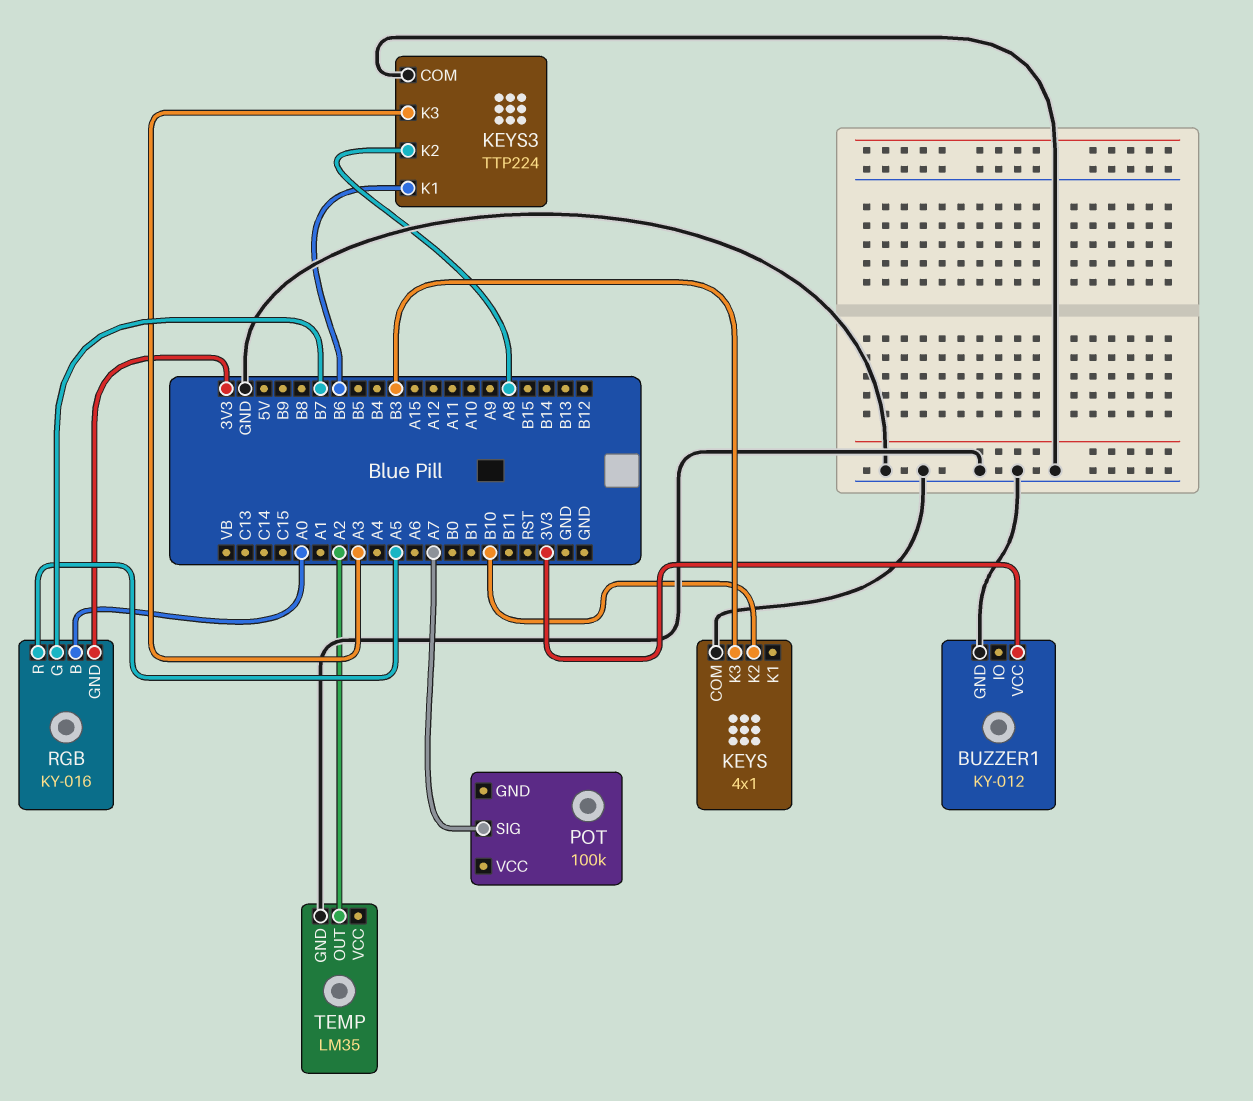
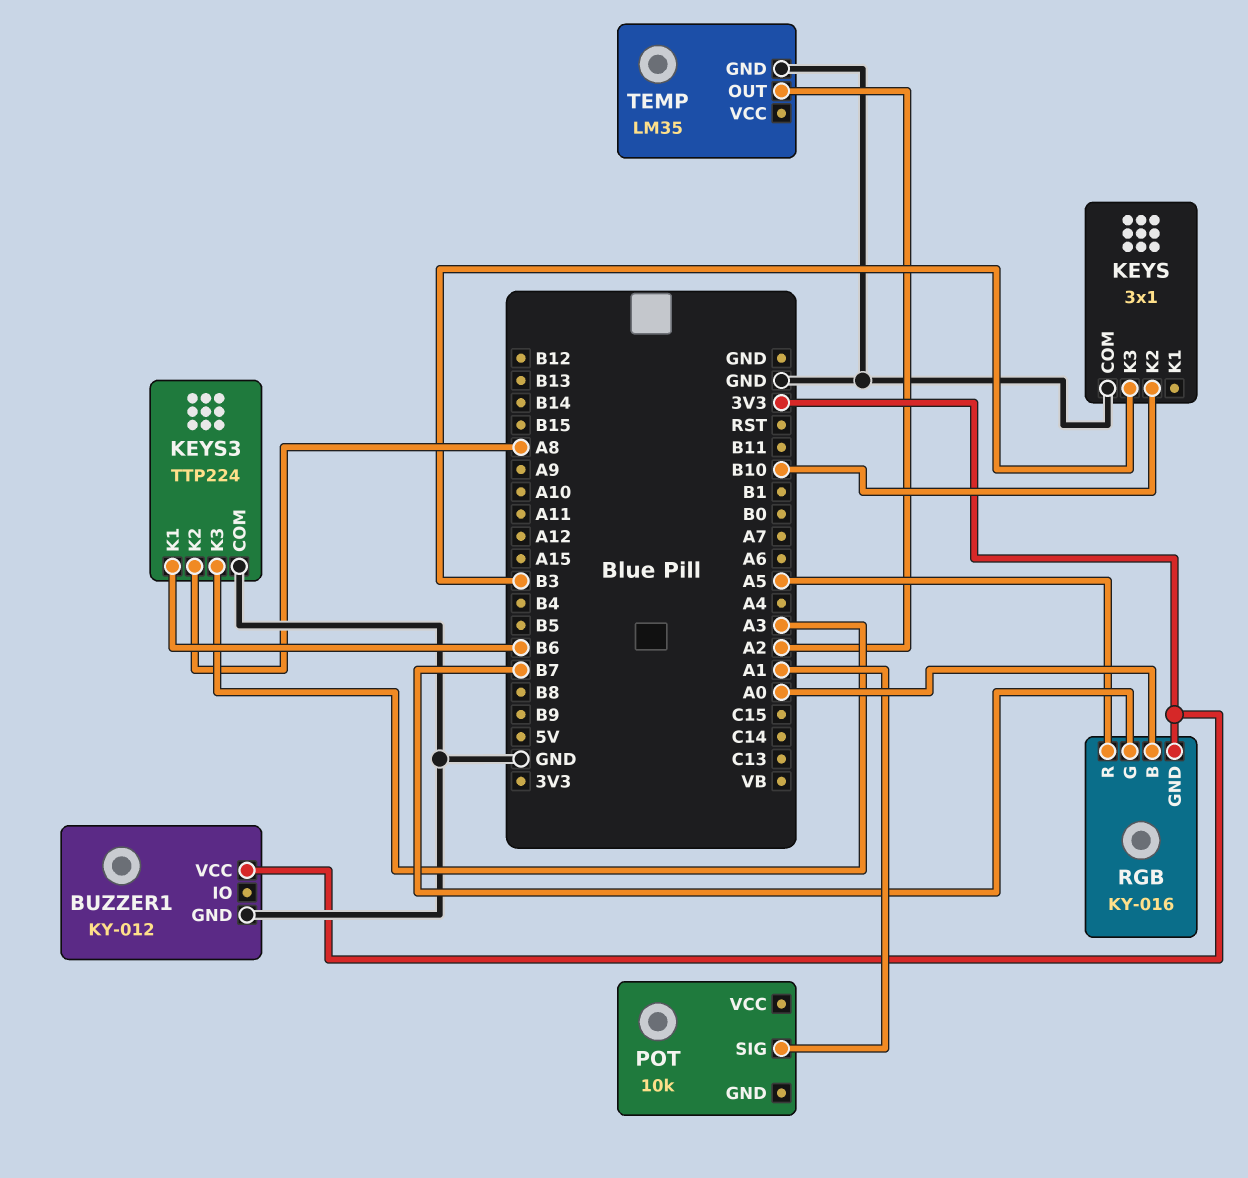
KEYS: 4x1 -> 3x1
POT: 100k -> 10k
POT pin SIG: A7 -> A1

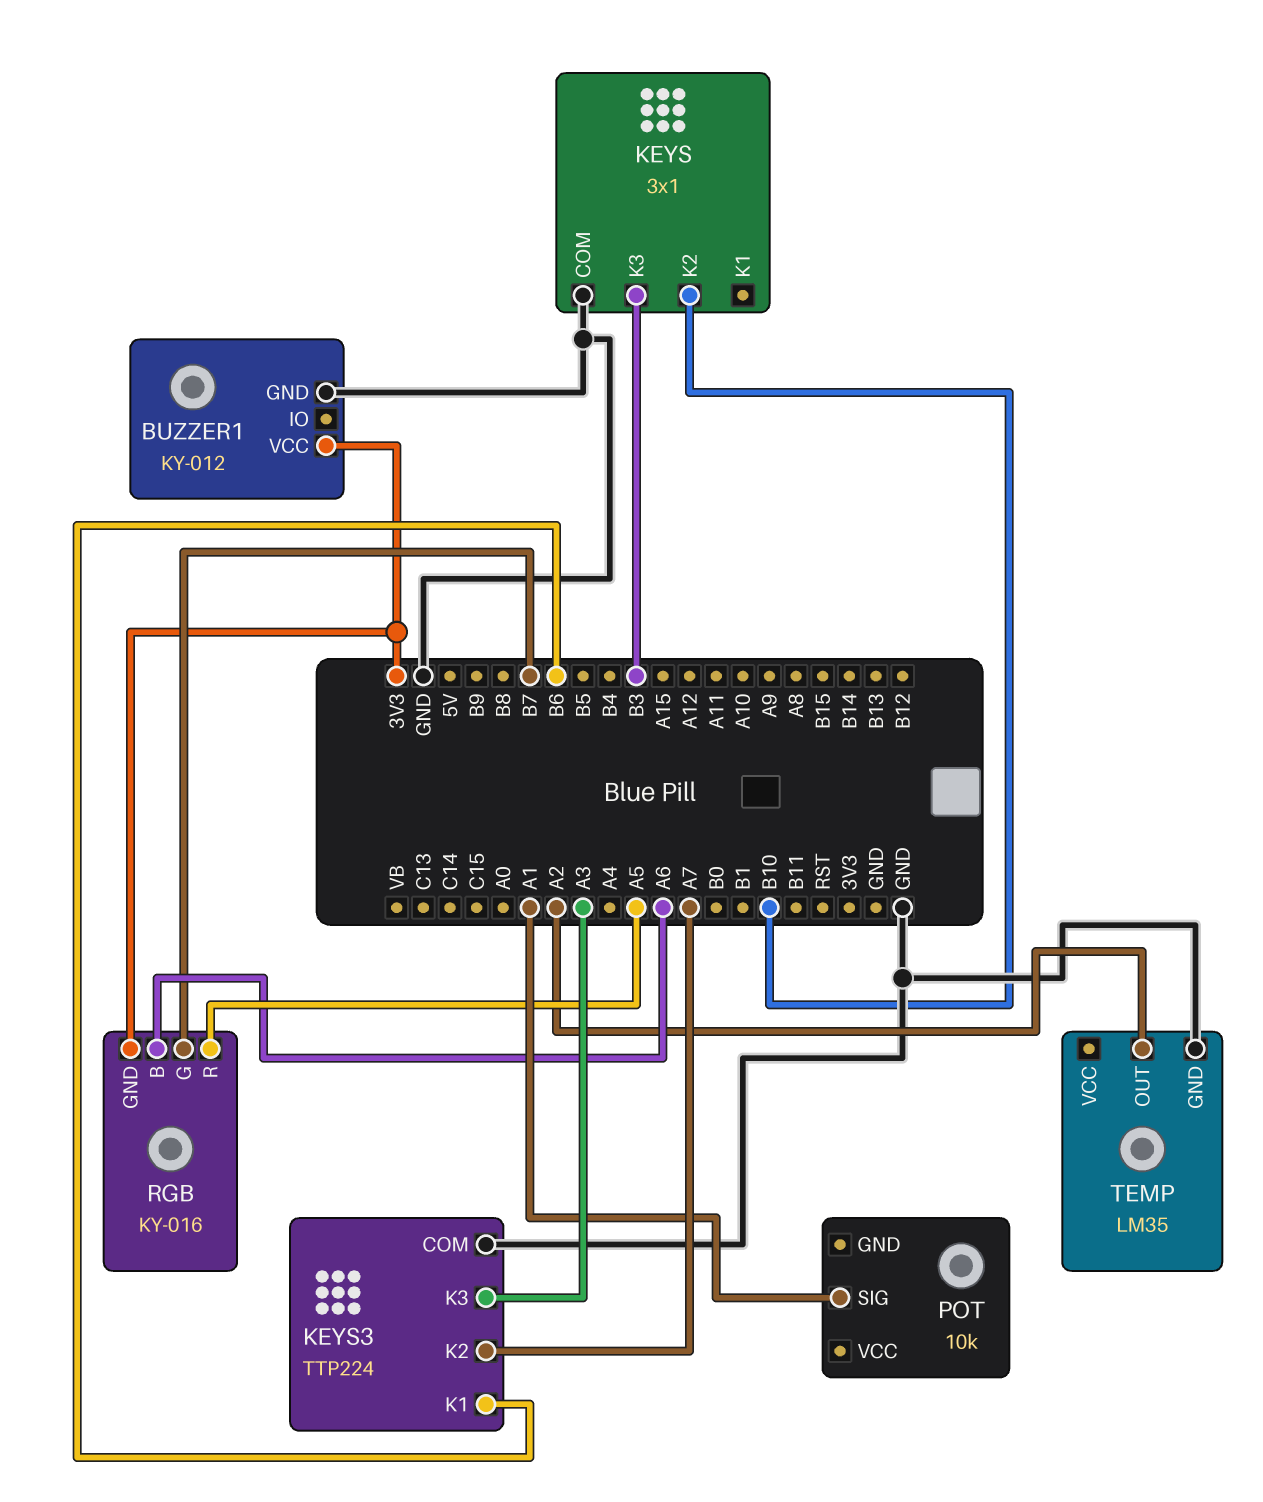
KEYS3 pin K2: A8 -> A7
RGB pin B: A0 -> A6

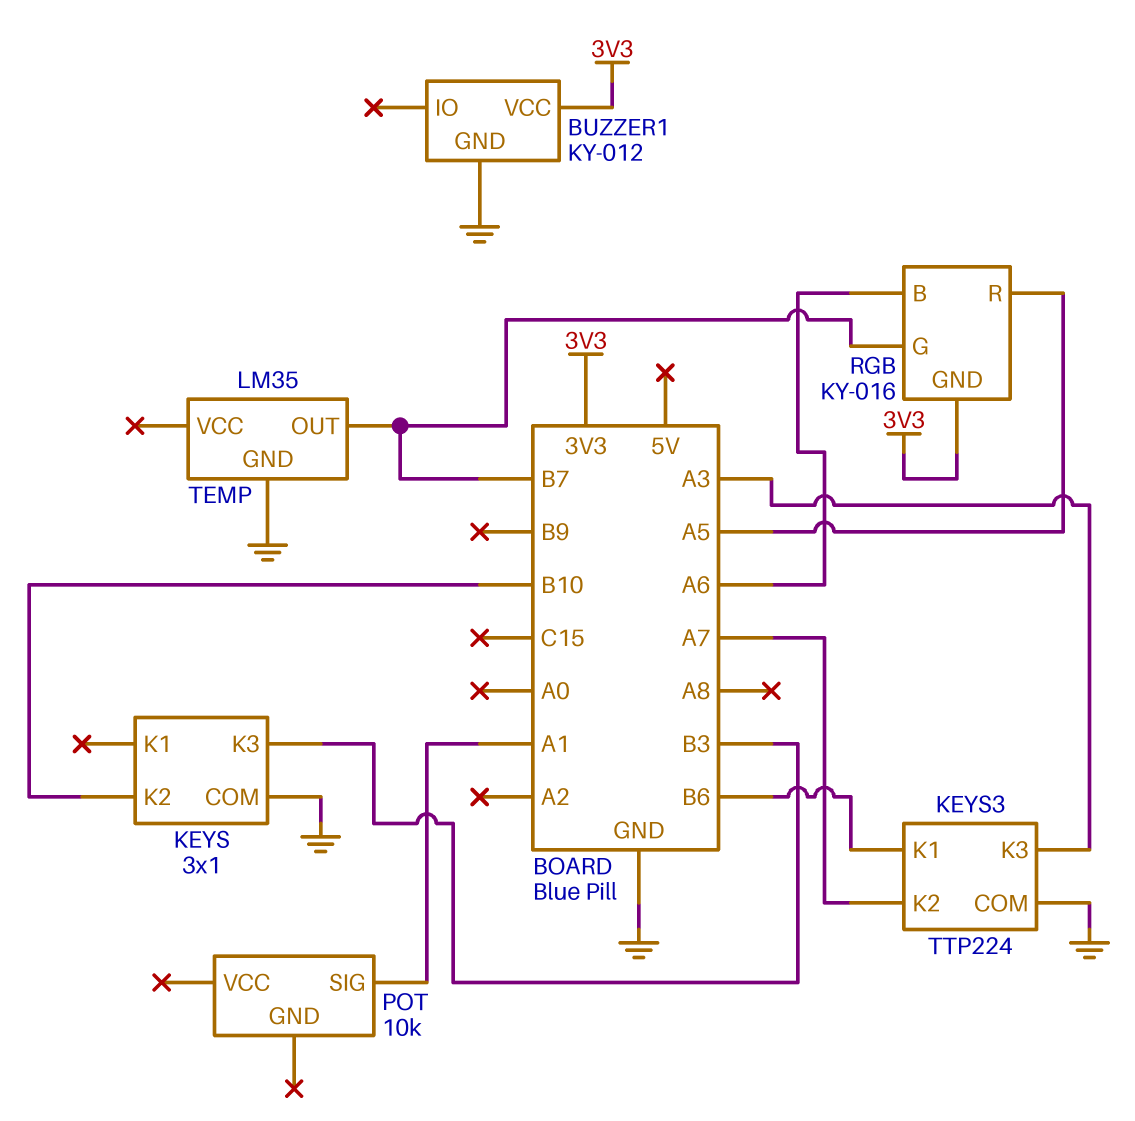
TEMP pin OUT: A2 -> B7

